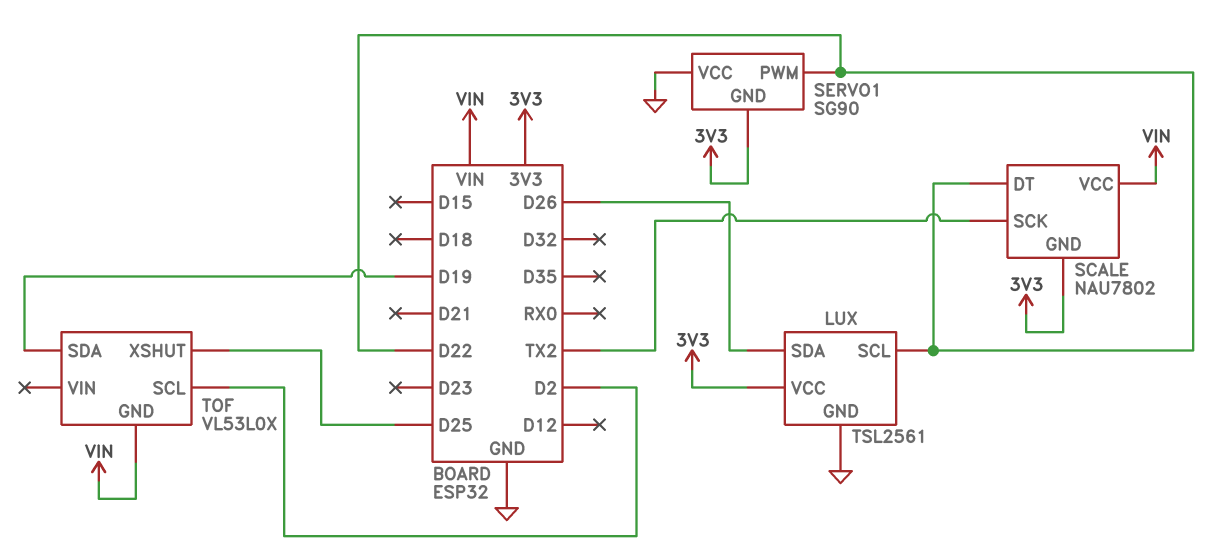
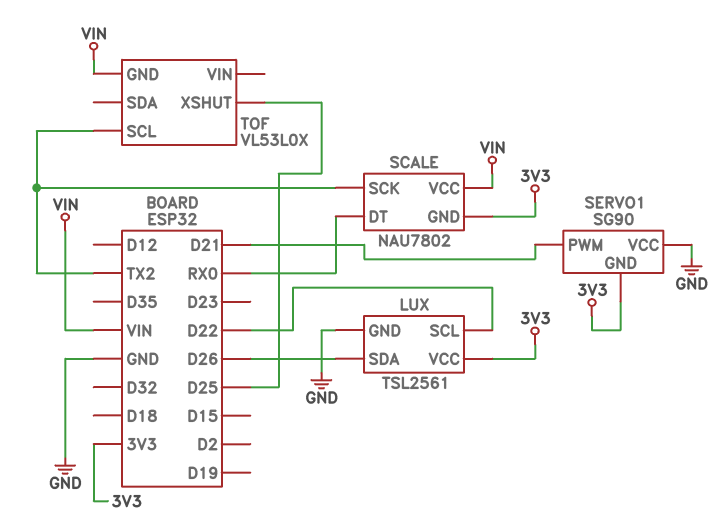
SCALE pin DT: D22 -> RX0
SERVO1 pin PWM: D22 -> D21
TOF pin SCL: D2 -> TX2
TOF pin SDA: D19 -> none

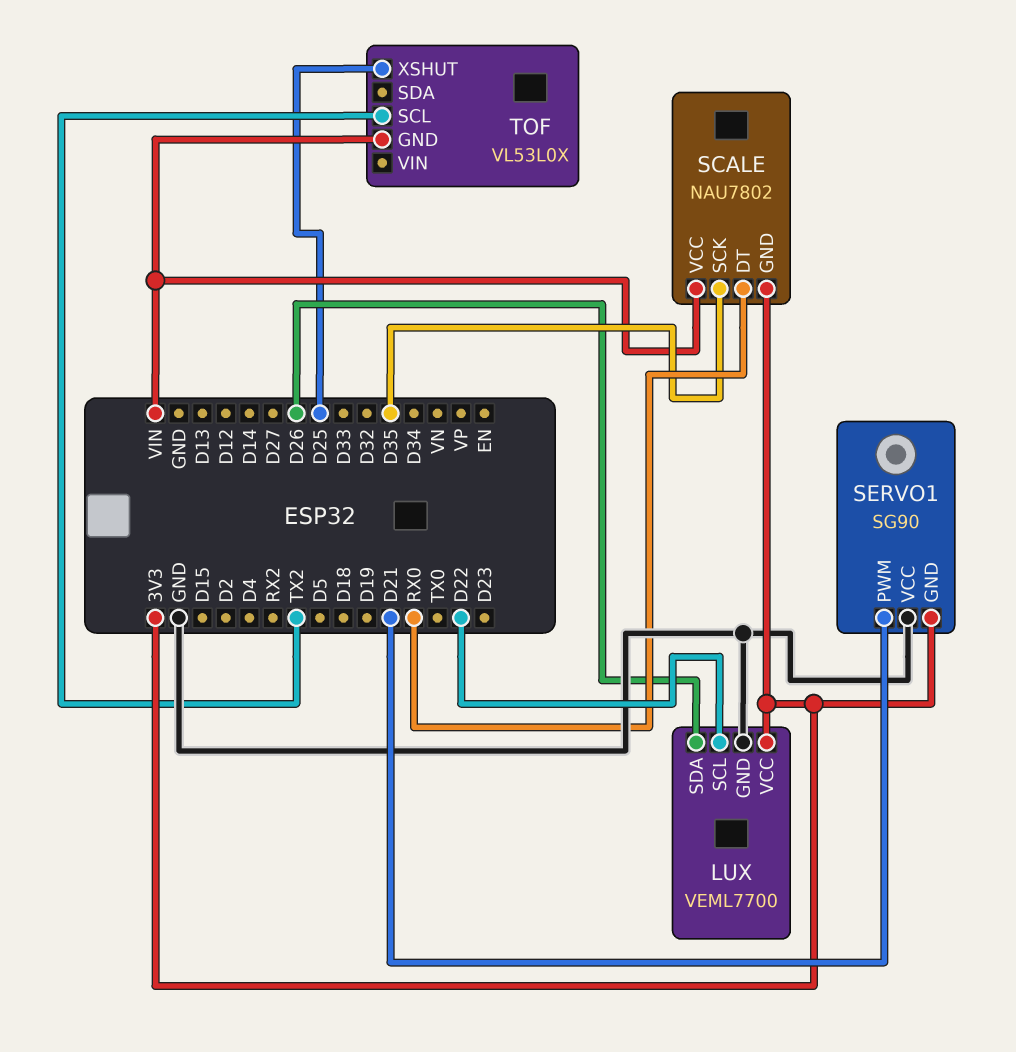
LUX: TSL2561 -> VEML7700
SCALE pin SCK: TX2 -> D35

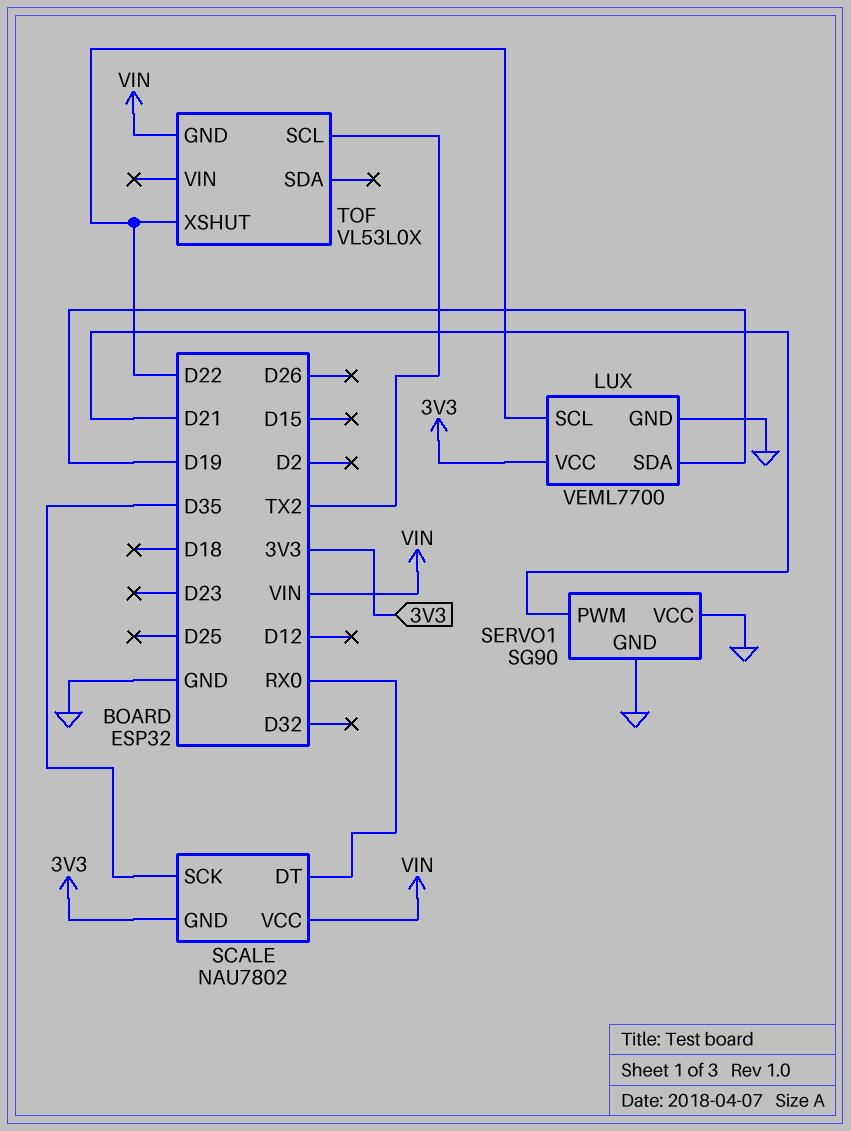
LUX pin SDA: D26 -> D19
SERVO1 pin GND: 3V3 -> GND
TOF pin XSHUT: D25 -> D22

